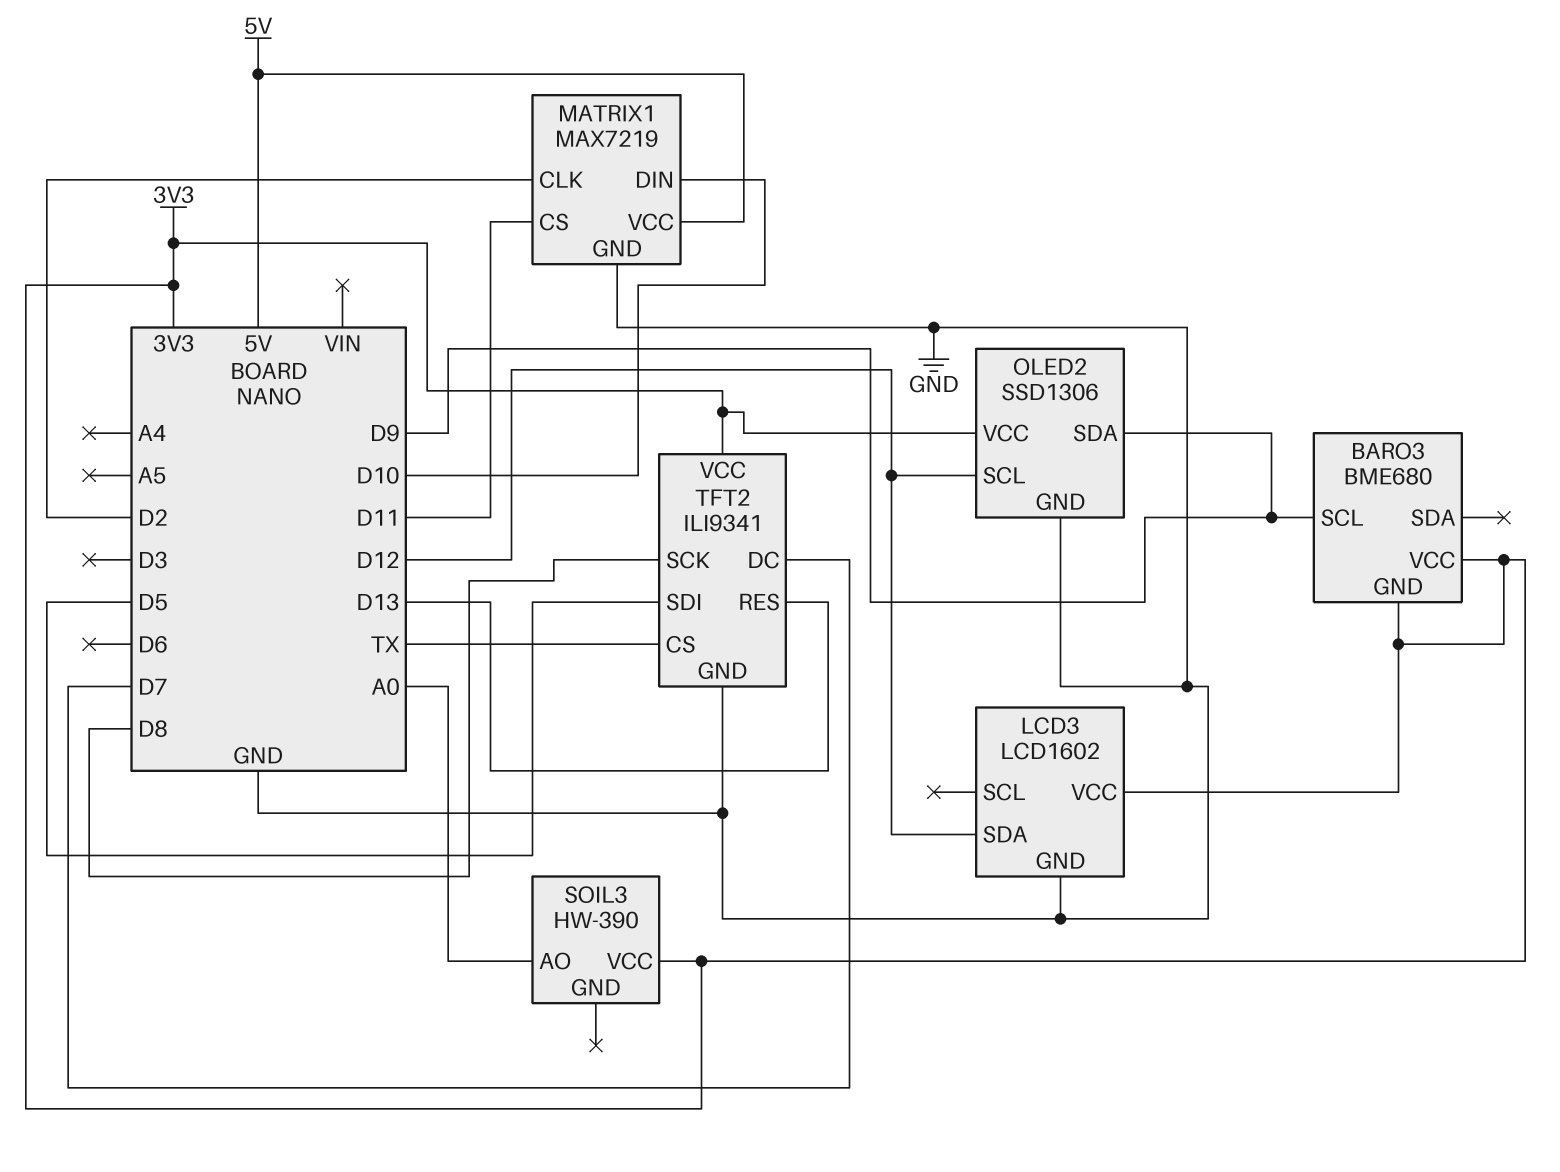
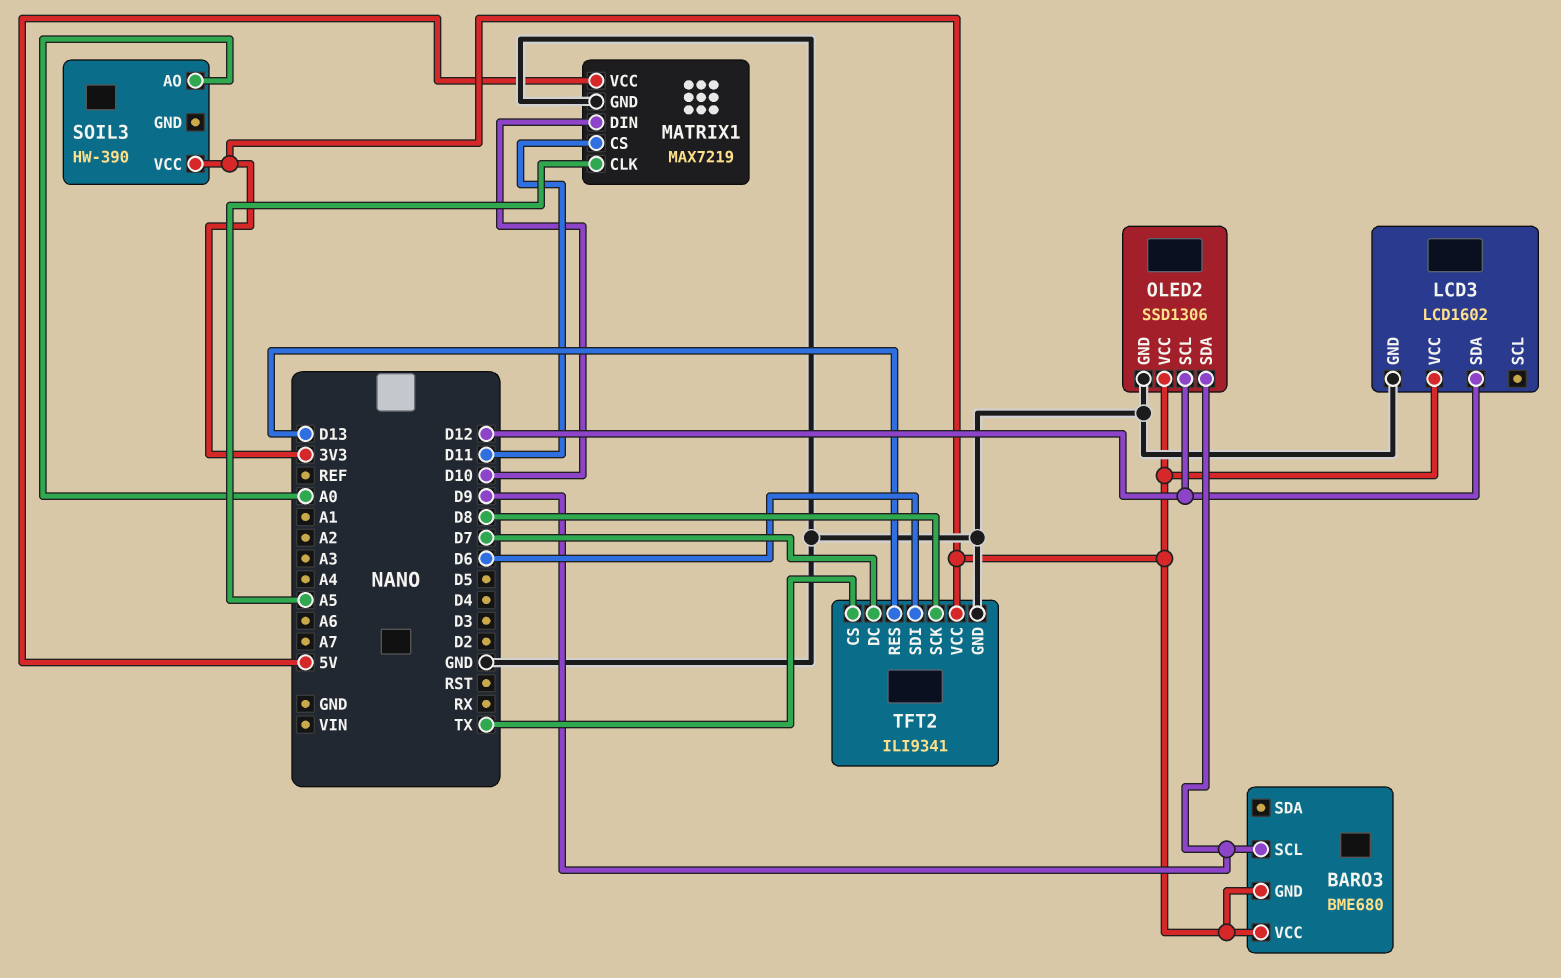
MATRIX1 pin CLK: D2 -> A5
TFT2 pin SDI: D5 -> D6

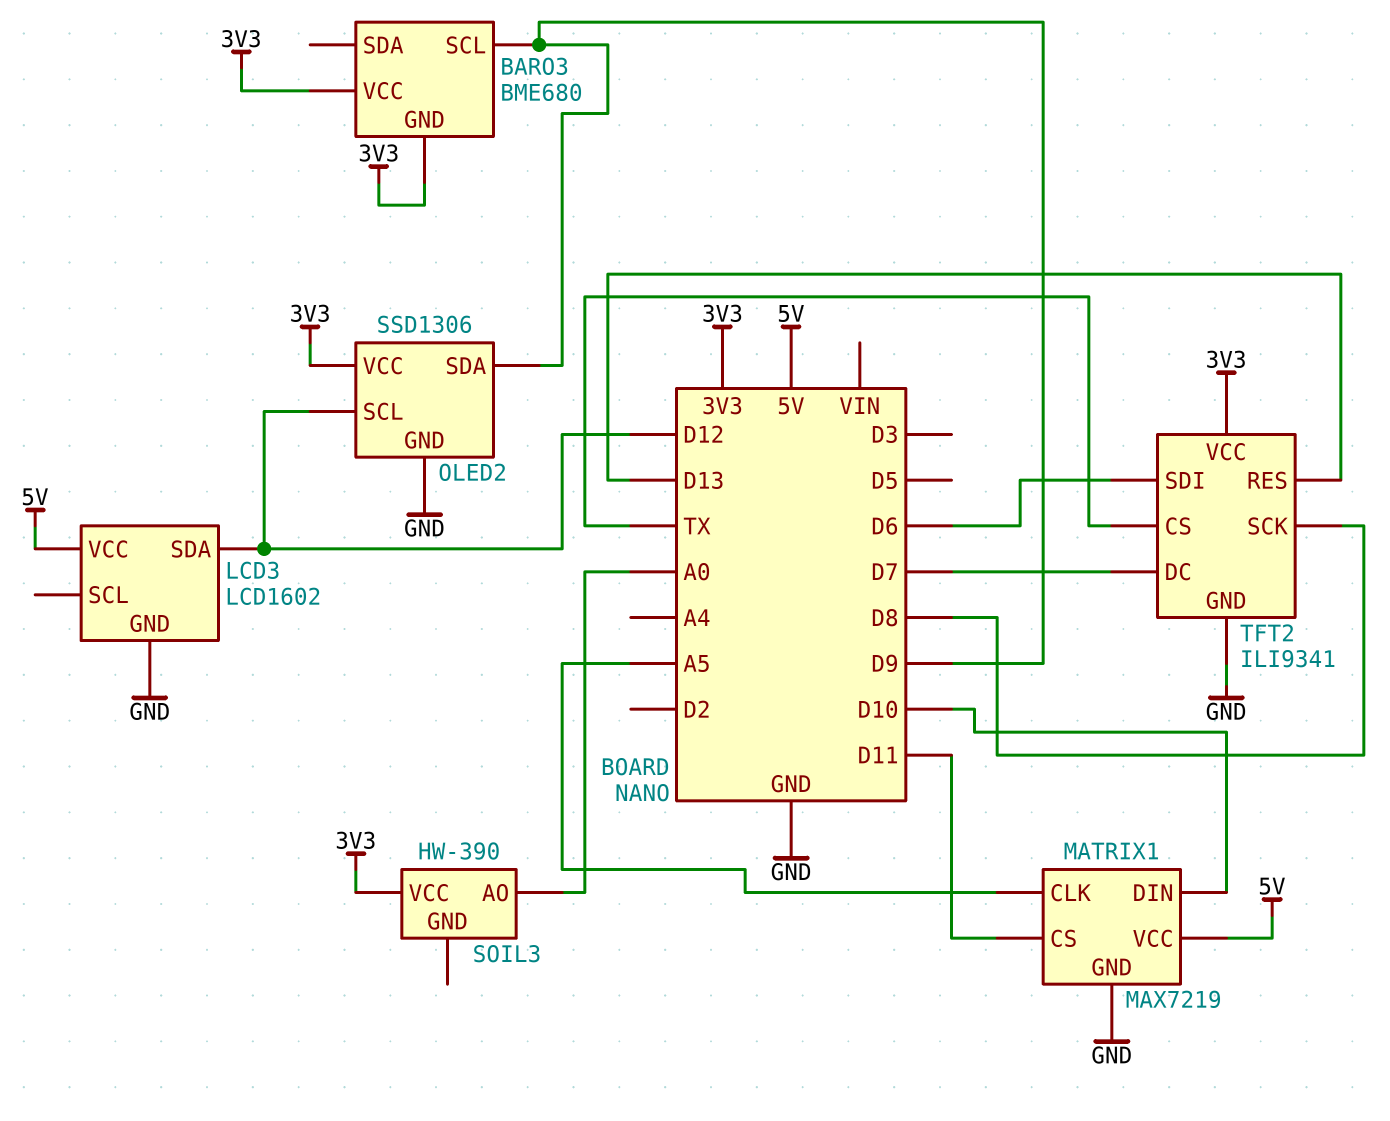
LCD3 pin VCC: 3V3 -> 5V

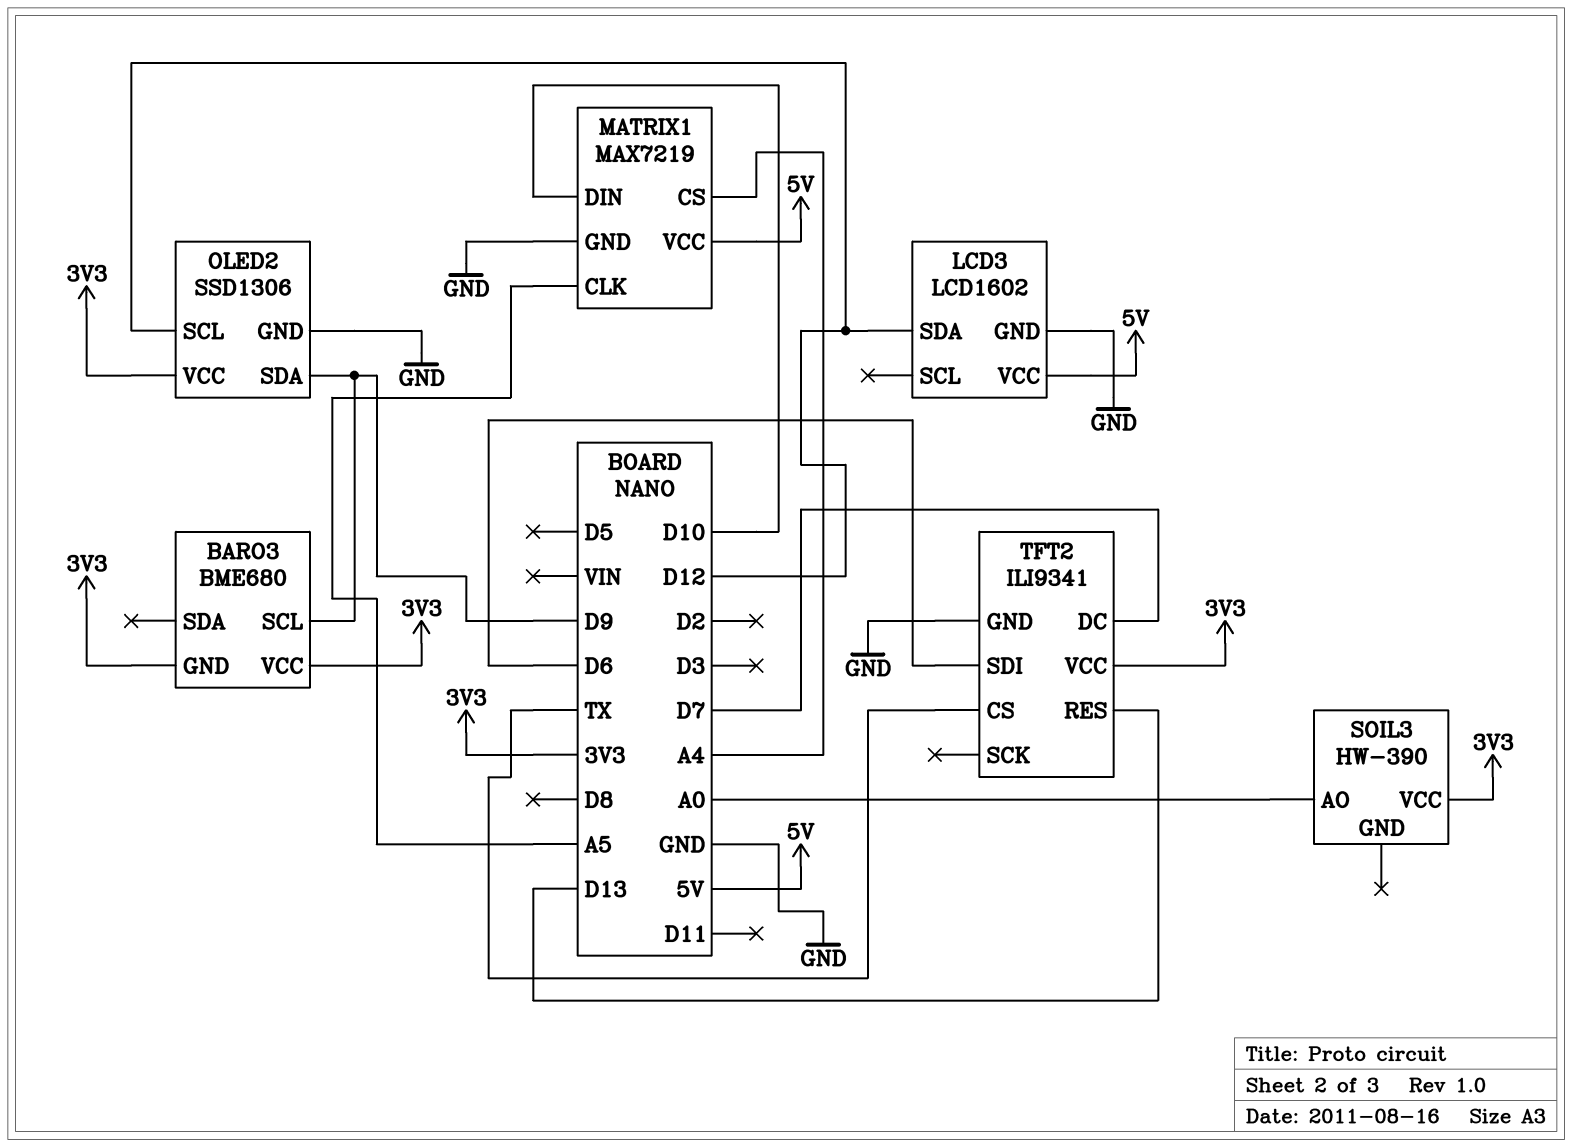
MATRIX1 pin CS: D11 -> A4
TFT2 pin SCK: D8 -> none

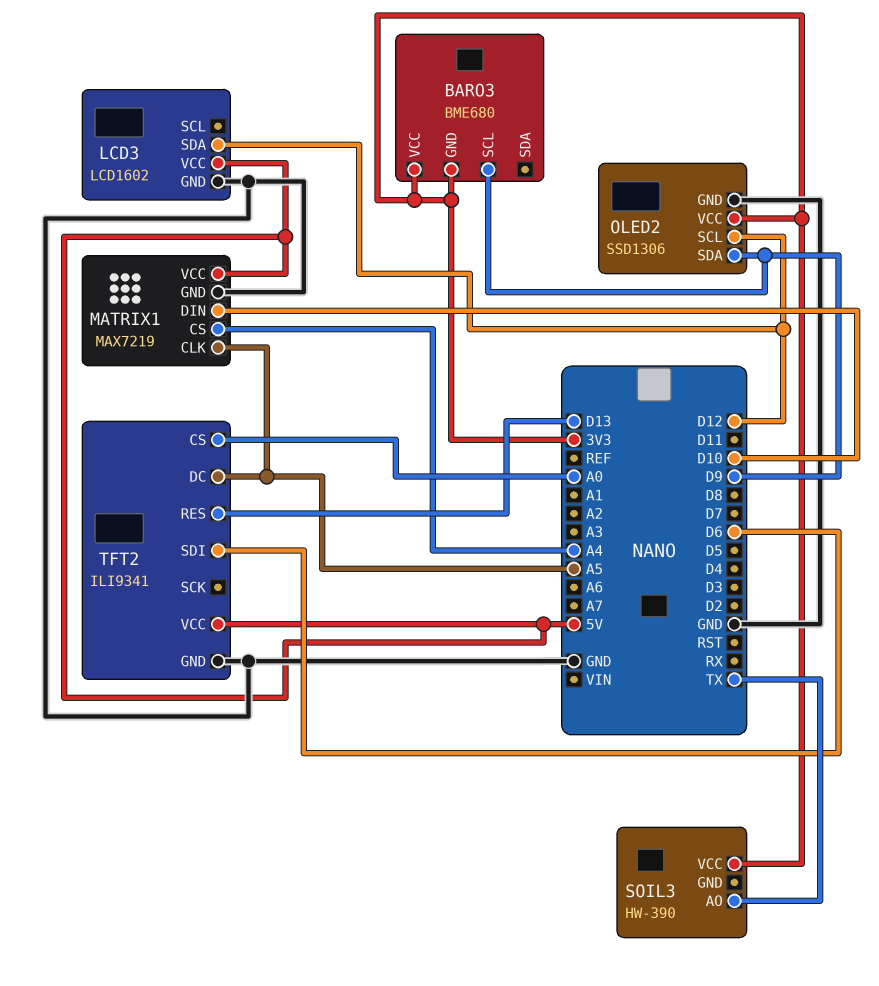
SOIL3 pin AO: A0 -> TX
TFT2 pin CS: TX -> A0
TFT2 pin DC: D7 -> A5
TFT2 pin VCC: 3V3 -> 5V

